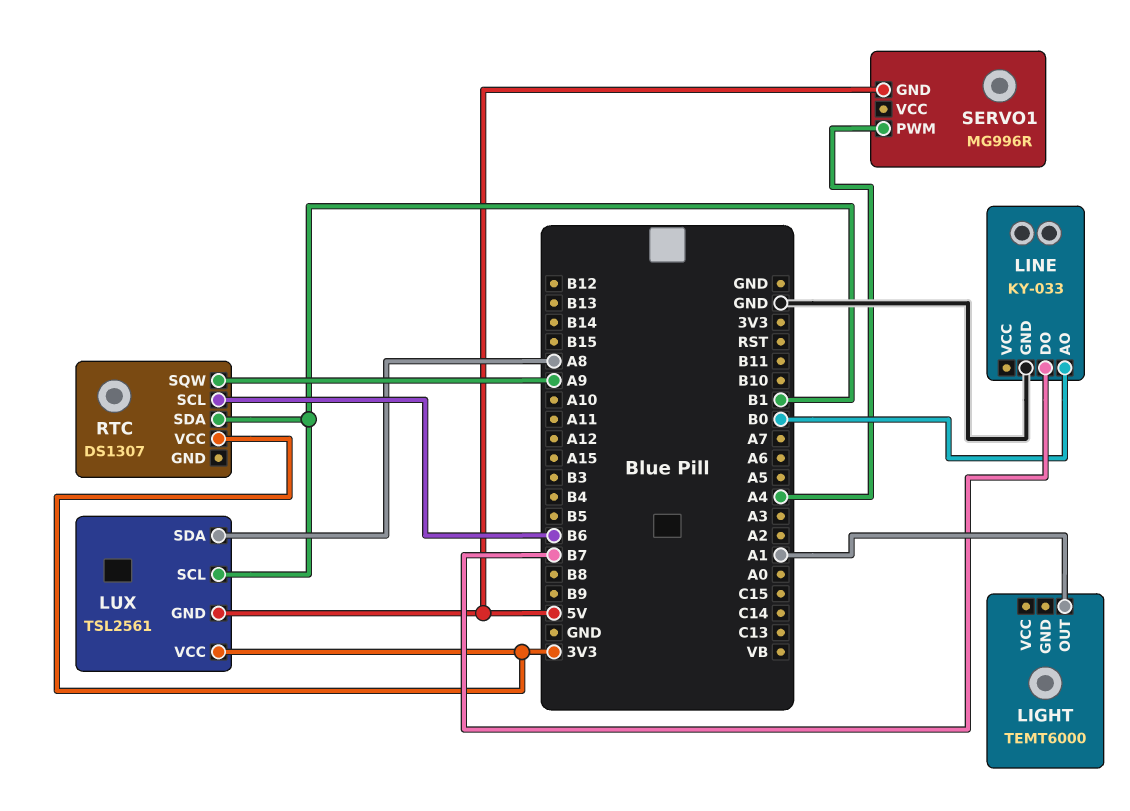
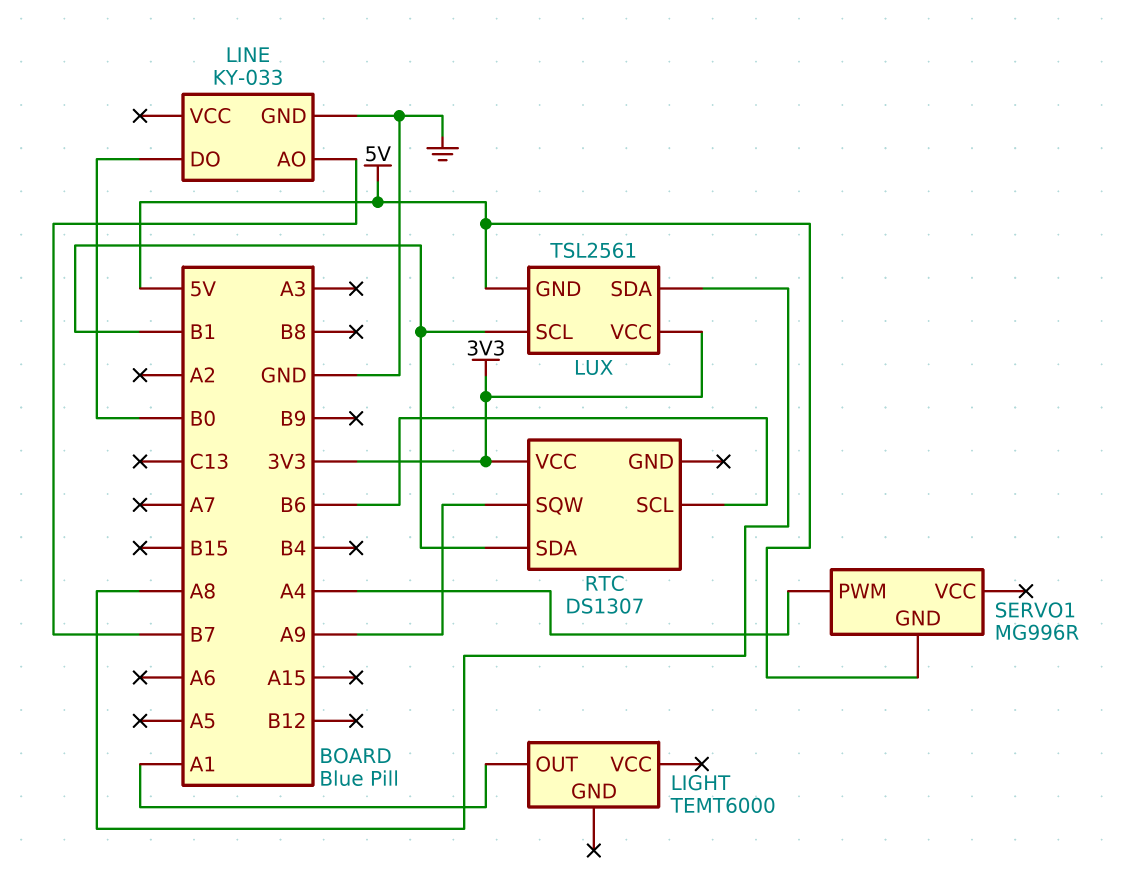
LINE pin AO: B0 -> B7
LINE pin DO: B7 -> B0

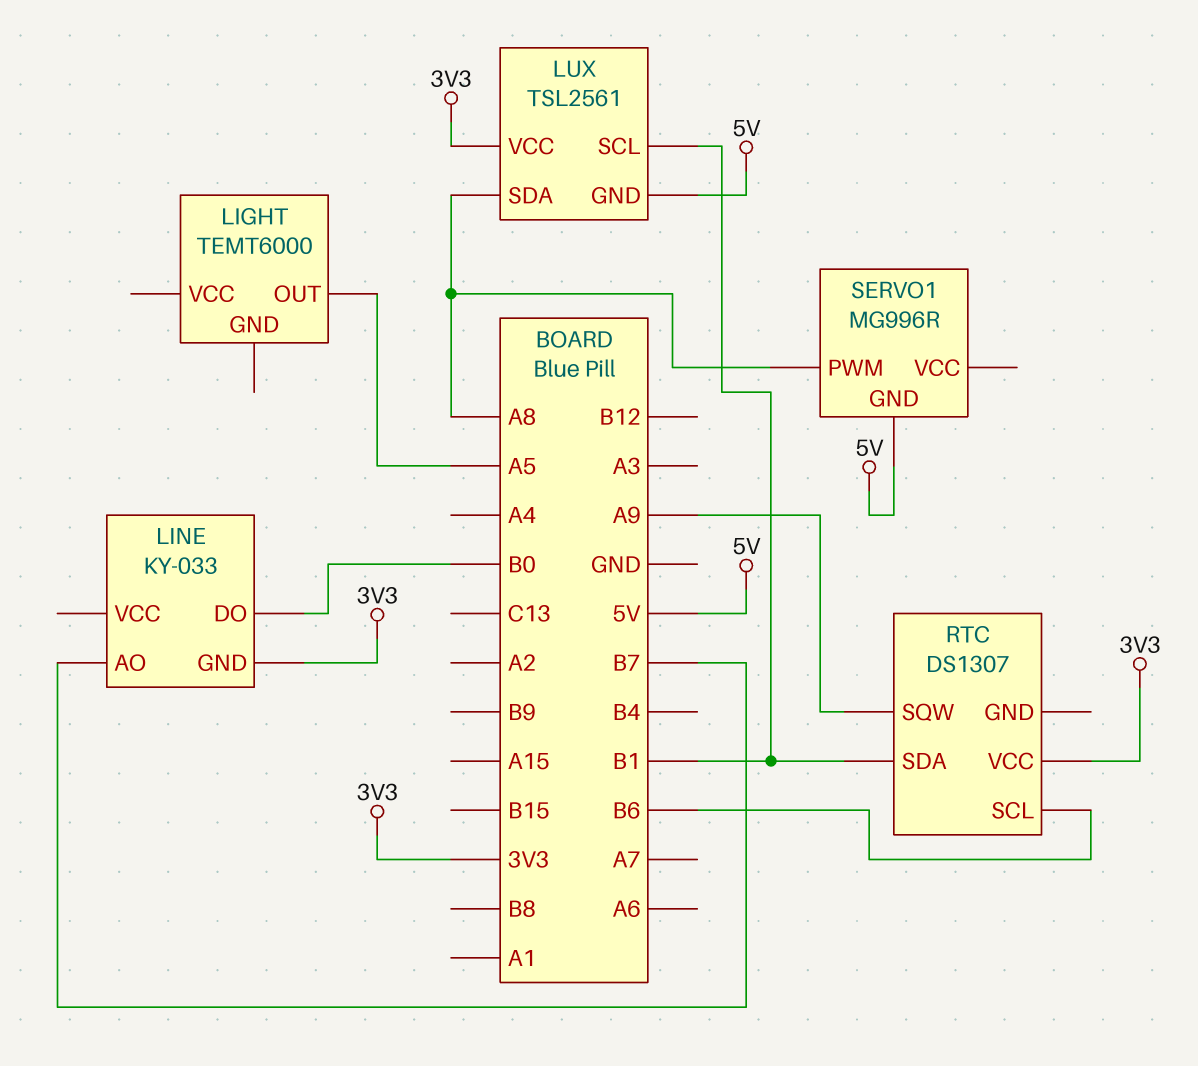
LIGHT pin OUT: A1 -> A5
LINE pin GND: GND -> 3V3
SERVO1 pin PWM: A4 -> A8

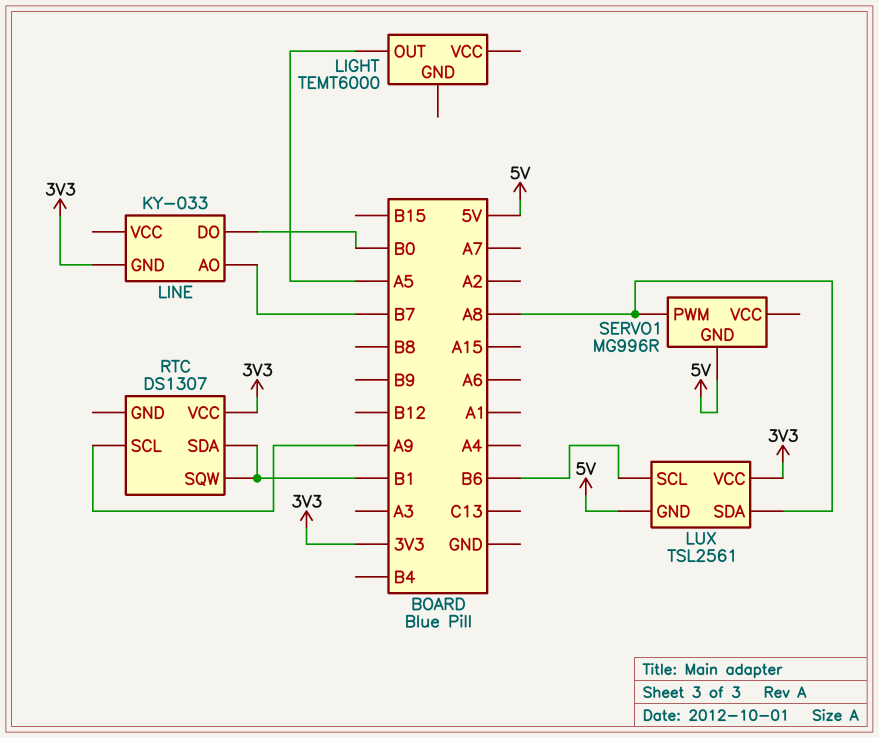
LUX pin SCL: B1 -> B6
RTC pin SCL: B6 -> A9
RTC pin SQW: A9 -> B1

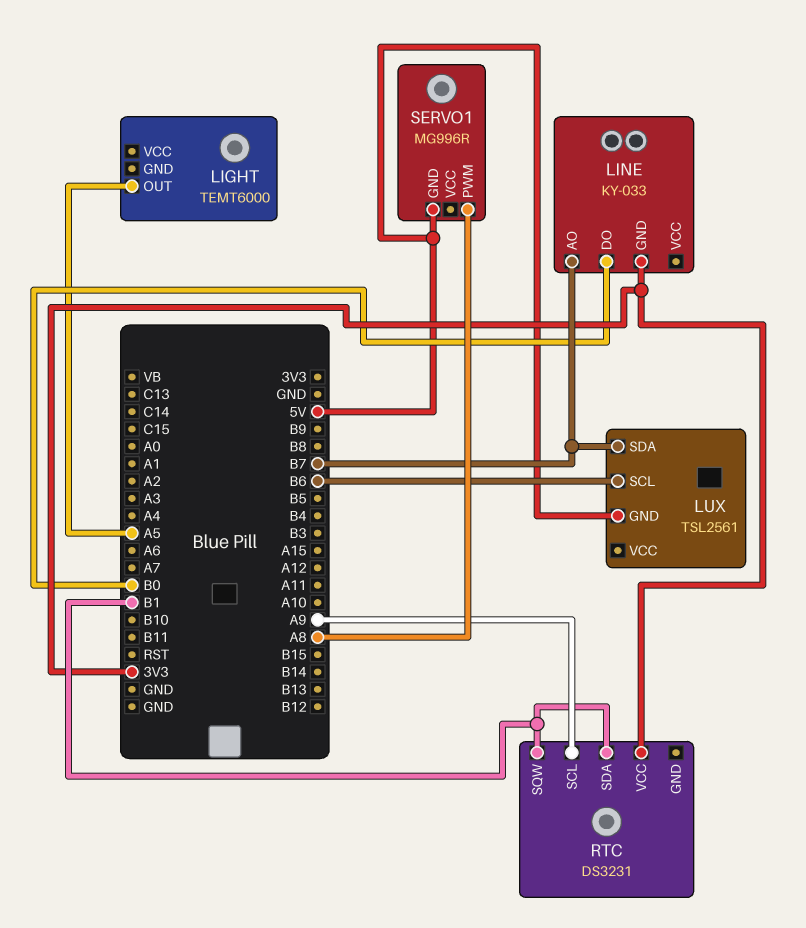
LUX pin SDA: A8 -> B7
LUX pin VCC: 3V3 -> none
RTC: DS1307 -> DS3231

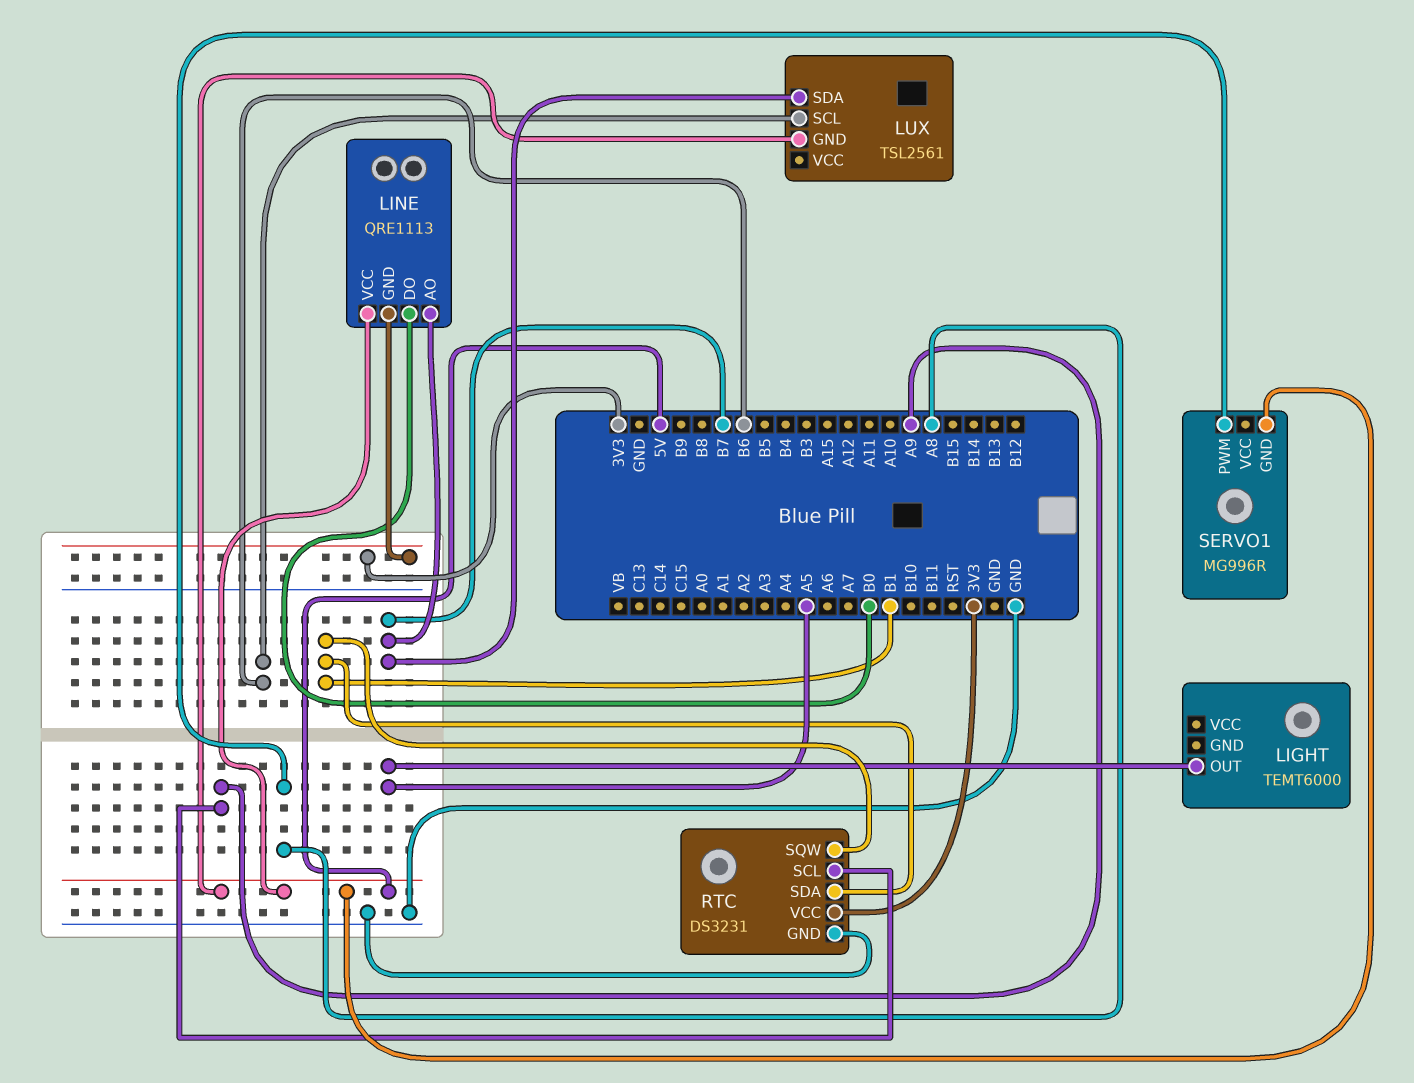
LINE: KY-033 -> QRE1113
LINE pin VCC: none -> 5V
RTC pin GND: none -> GND

